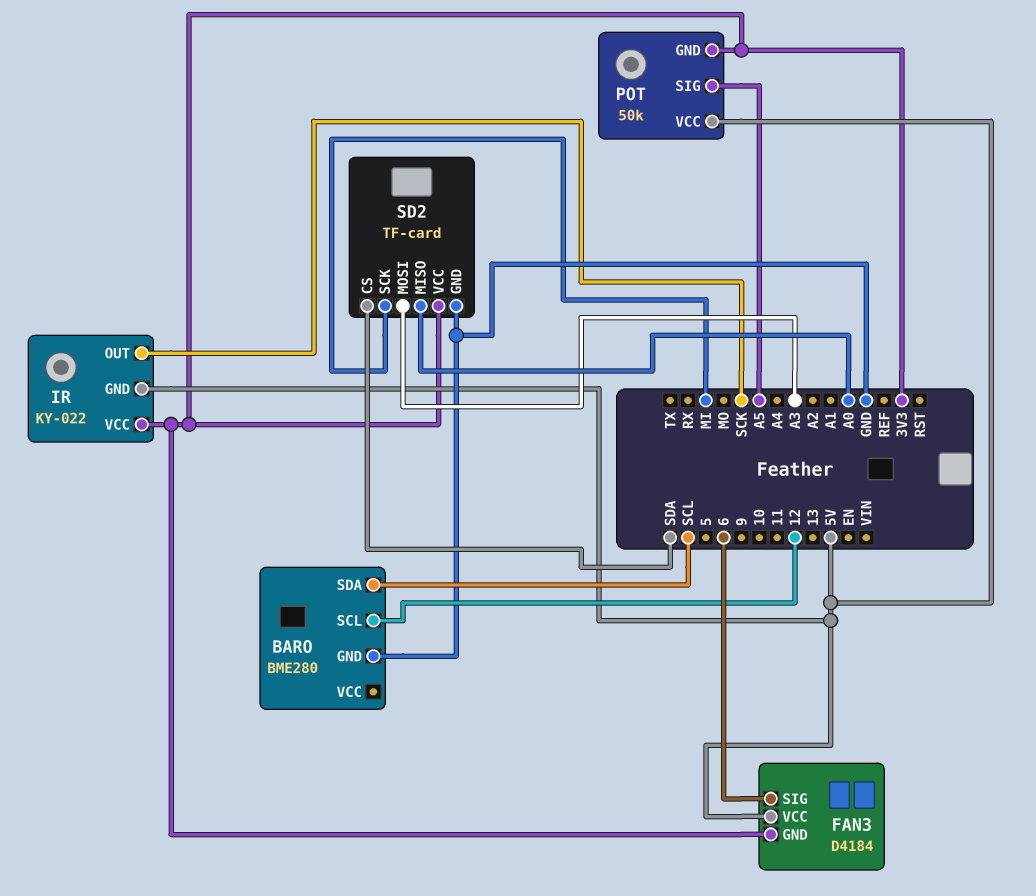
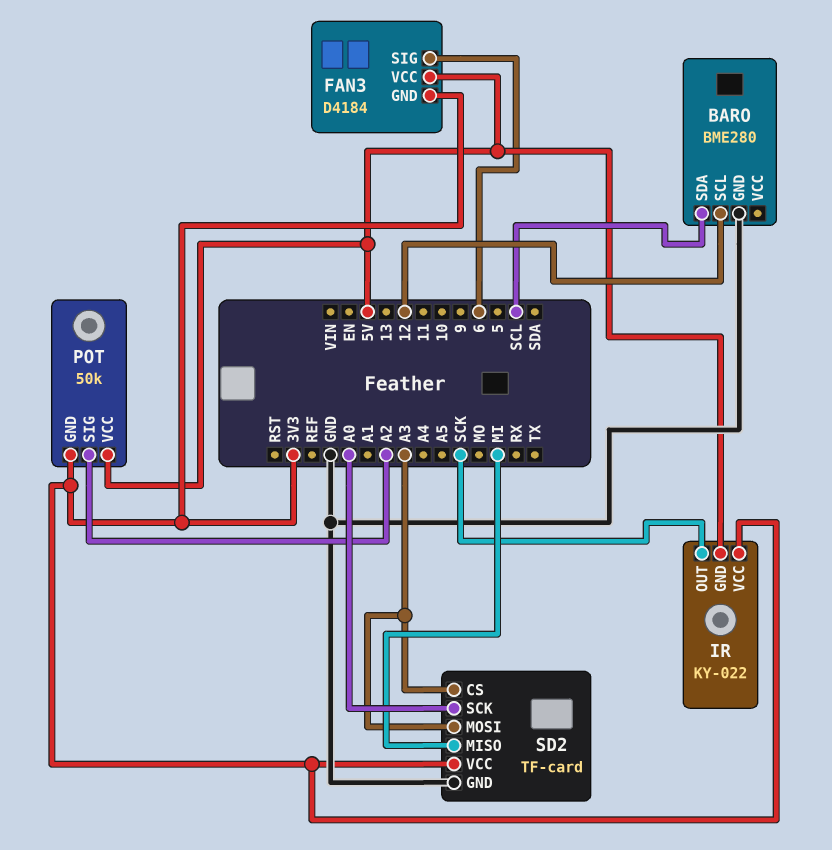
POT pin SIG: A5 -> A2
SD2 pin CS: SDA -> A3
SD2 pin MISO: A0 -> MI
SD2 pin SCK: MI -> A0

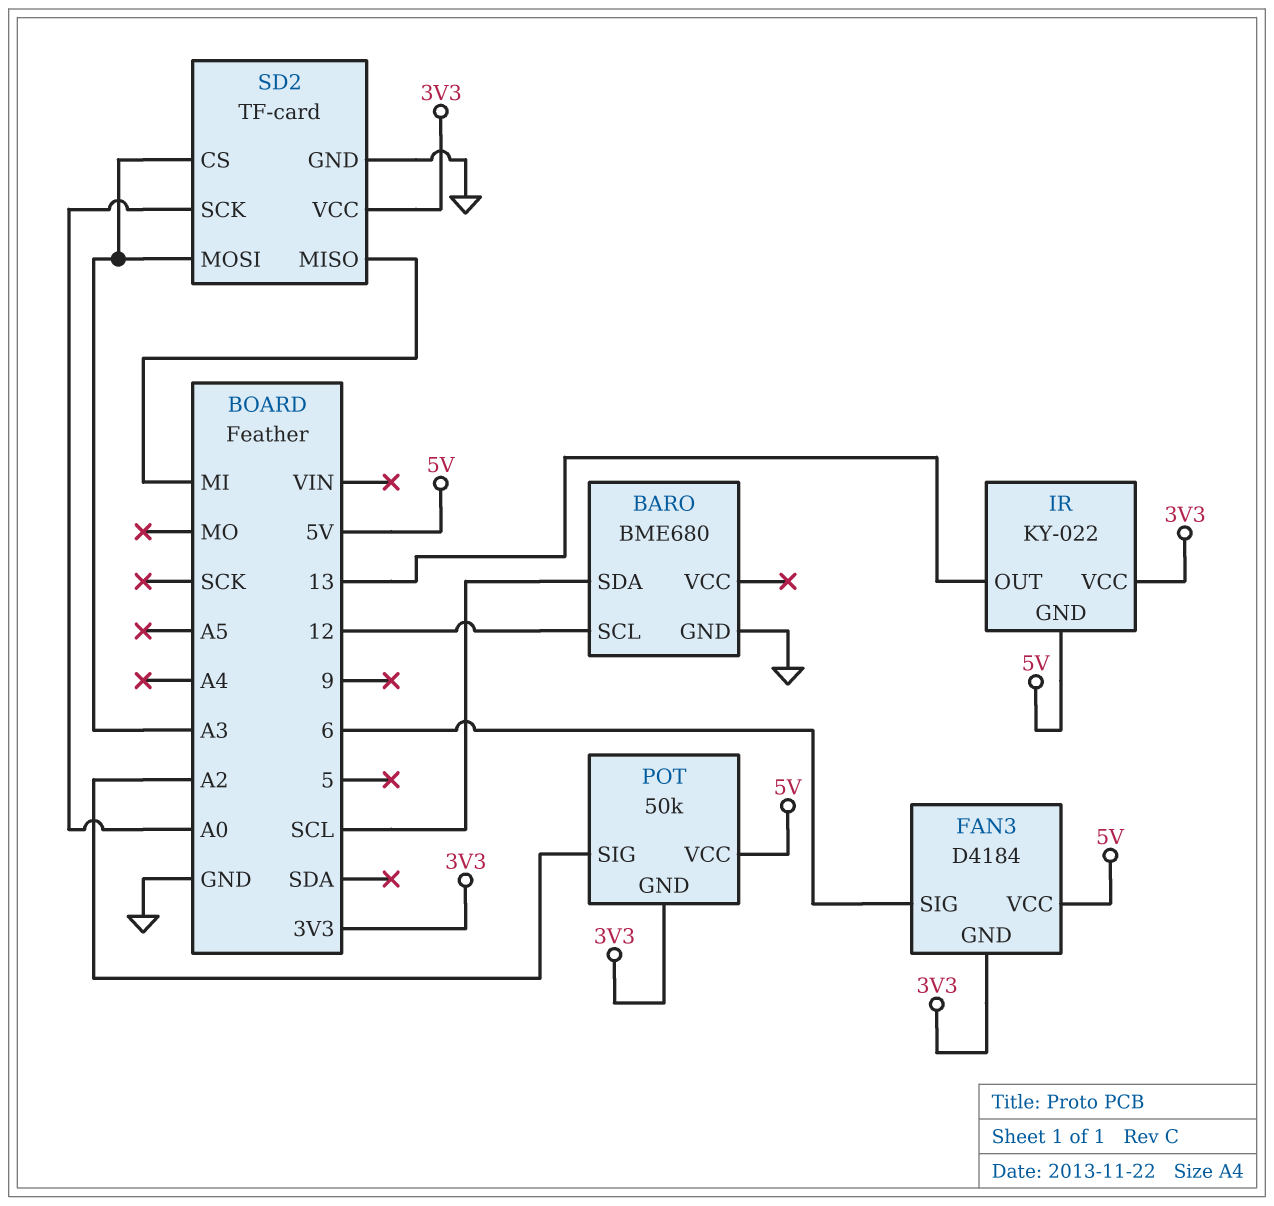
BARO: BME280 -> BME680
IR pin OUT: SCK -> 13

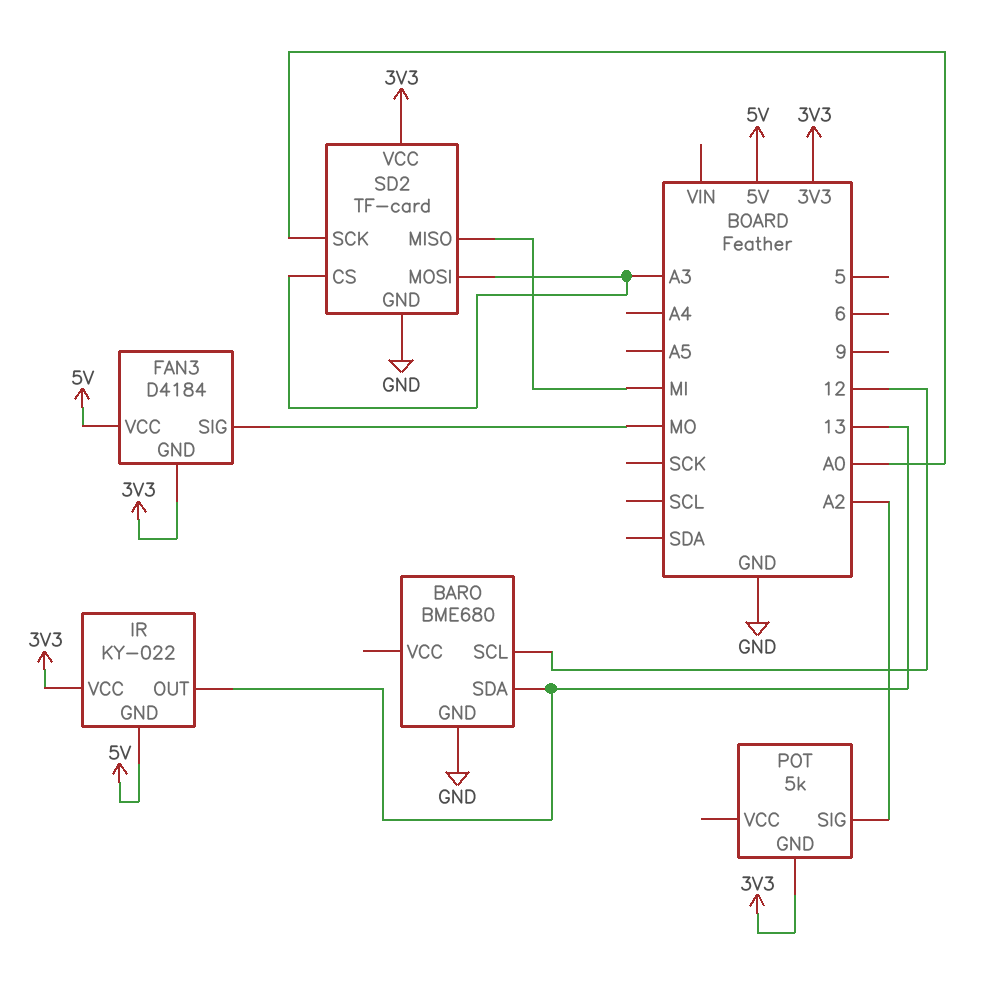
BARO pin SDA: SCL -> 13
FAN3 pin SIG: 6 -> MO
POT: 50k -> 5k
POT pin VCC: 5V -> none

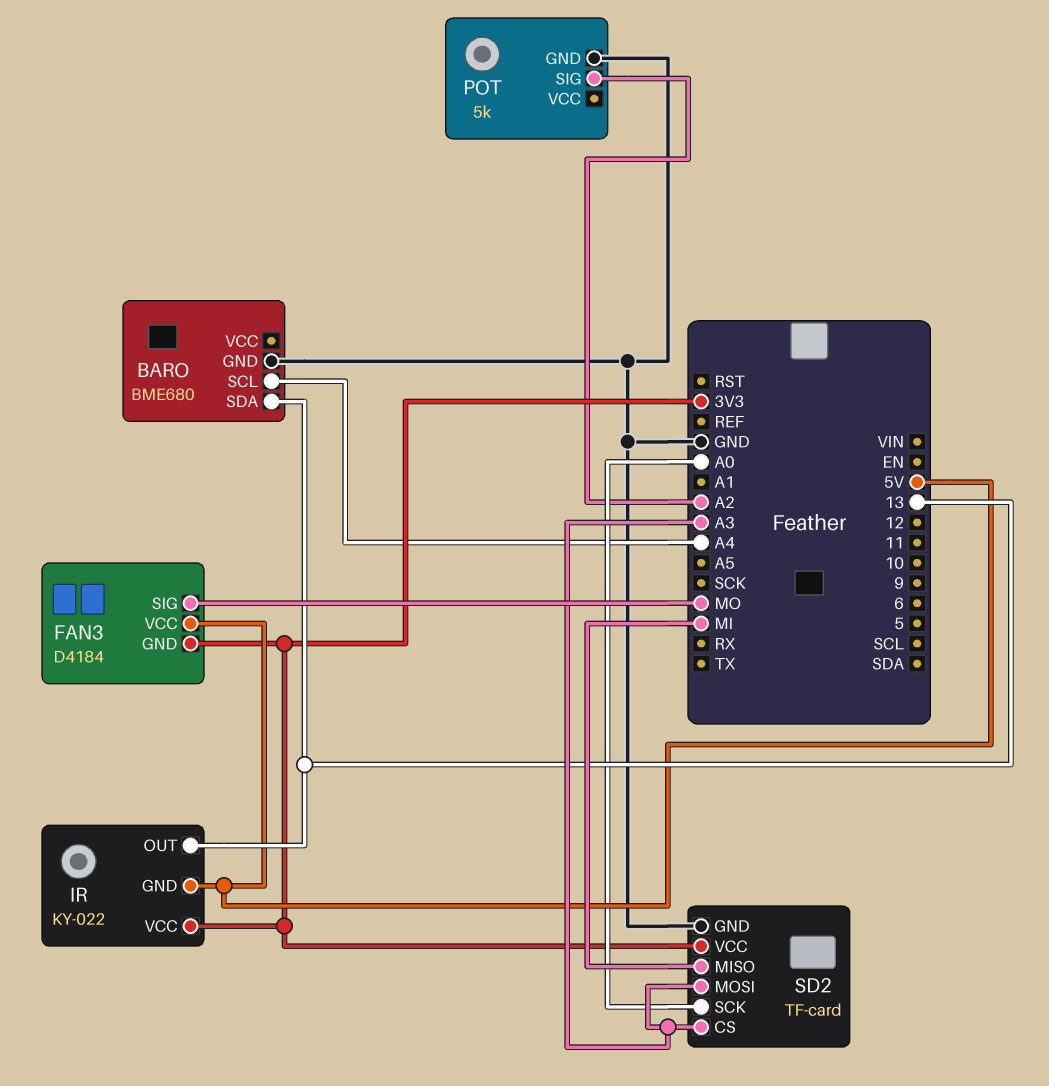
BARO pin SCL: 12 -> A4
POT pin GND: 3V3 -> GND

